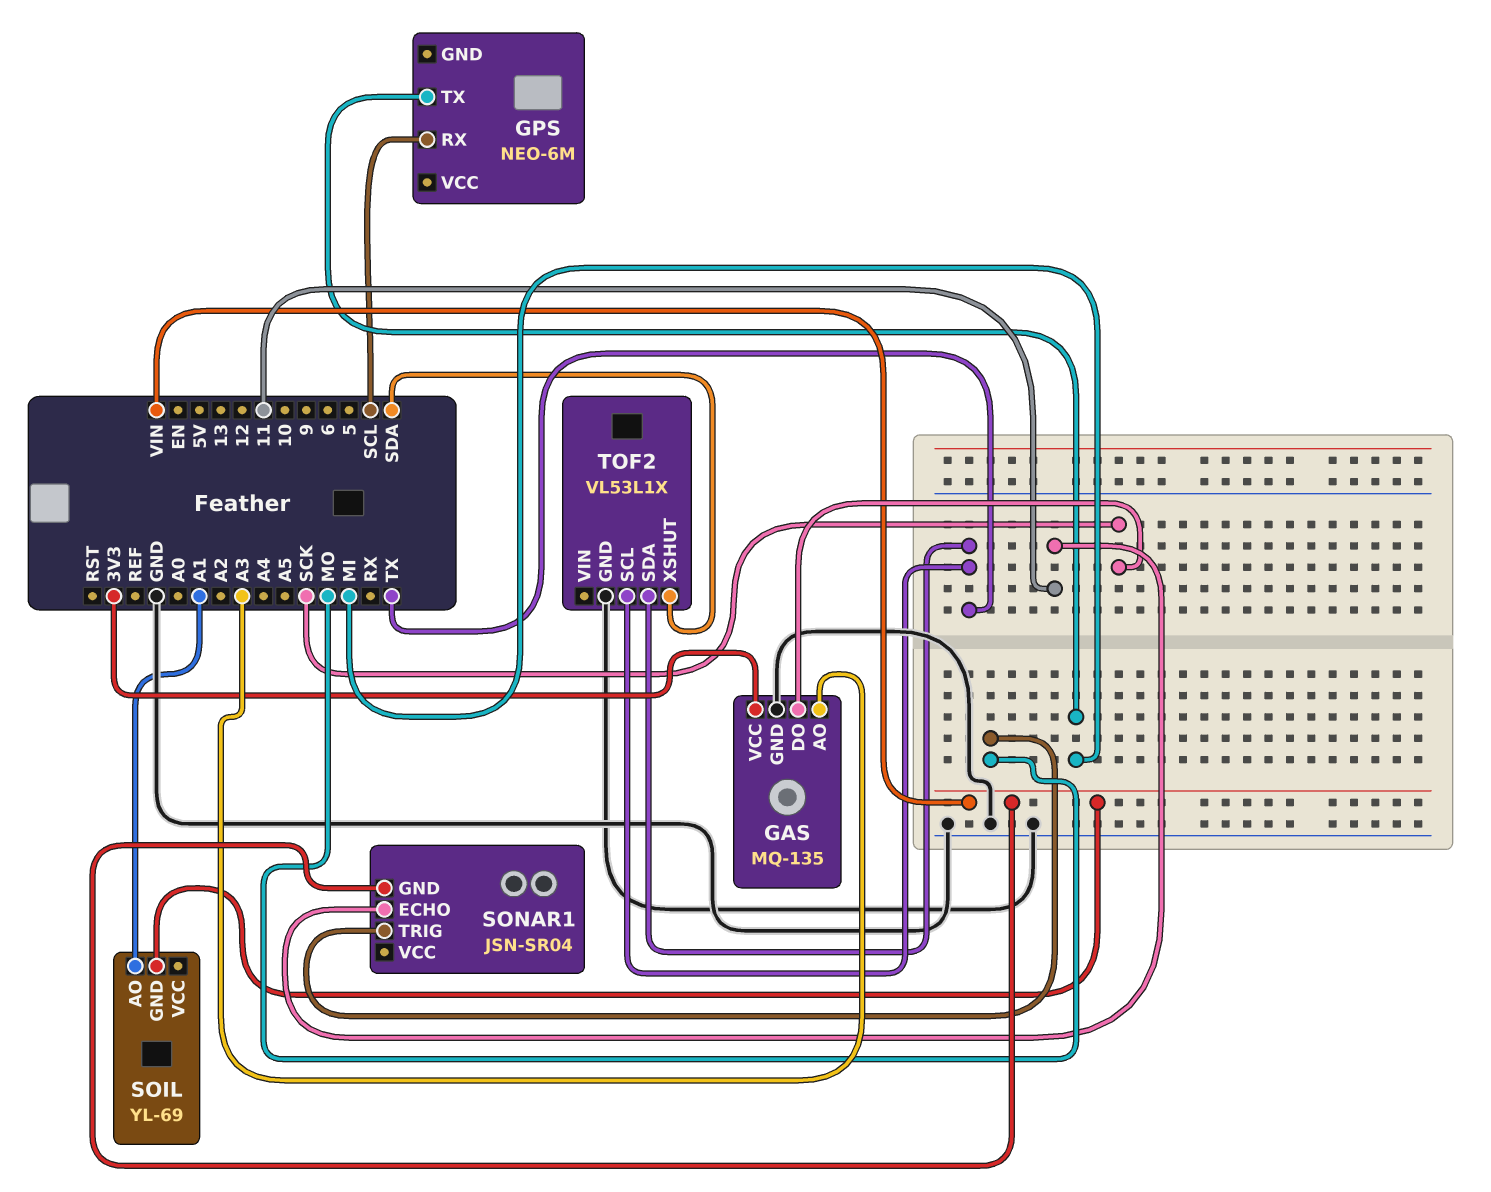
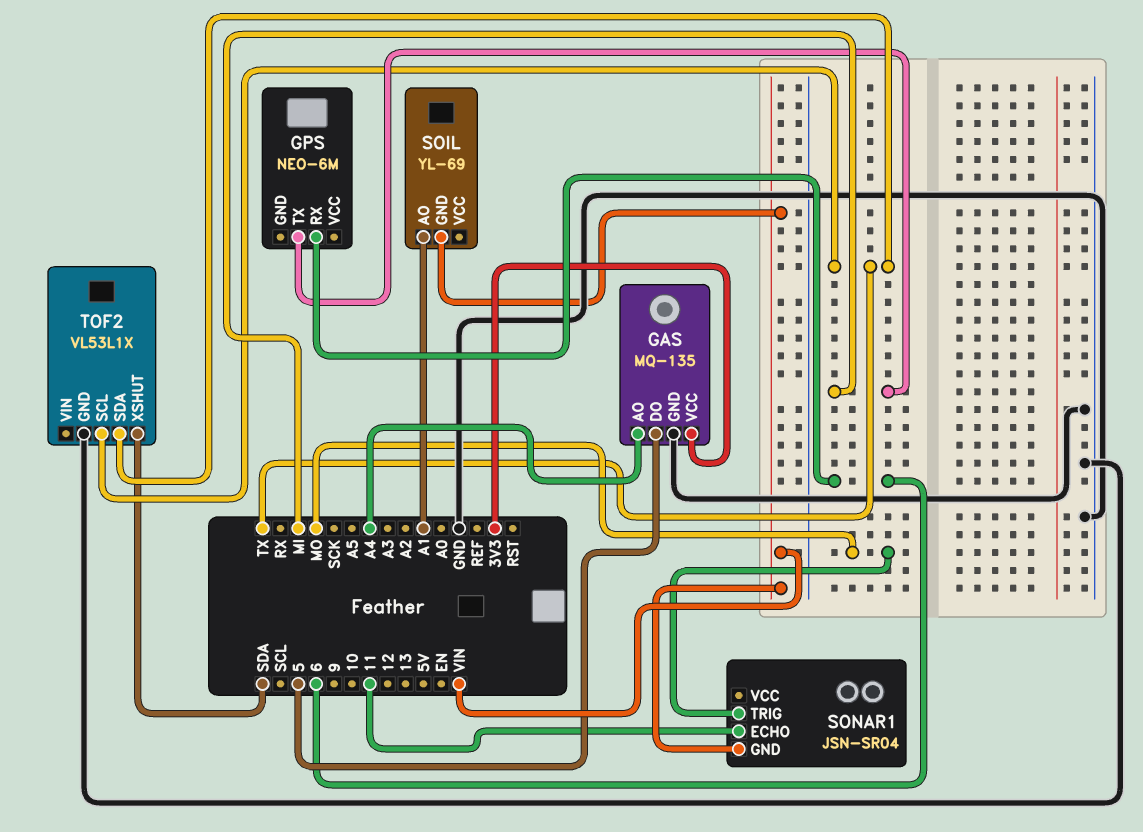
GAS pin AO: A3 -> A4
GAS pin DO: SCK -> 5
GPS pin RX: SCL -> 6

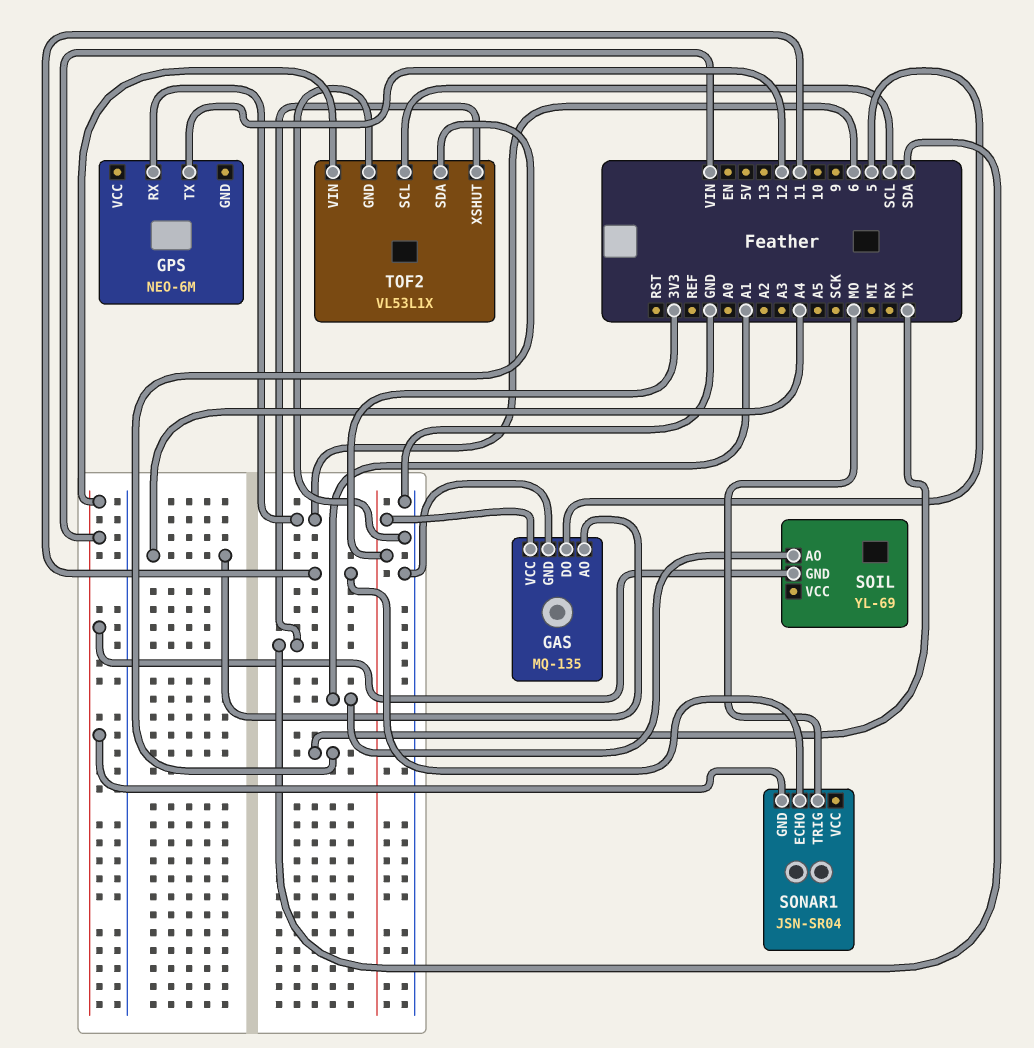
GPS pin TX: MI -> 12
TOF2 pin SCL: TX -> SCL
TOF2 pin VIN: none -> VIN

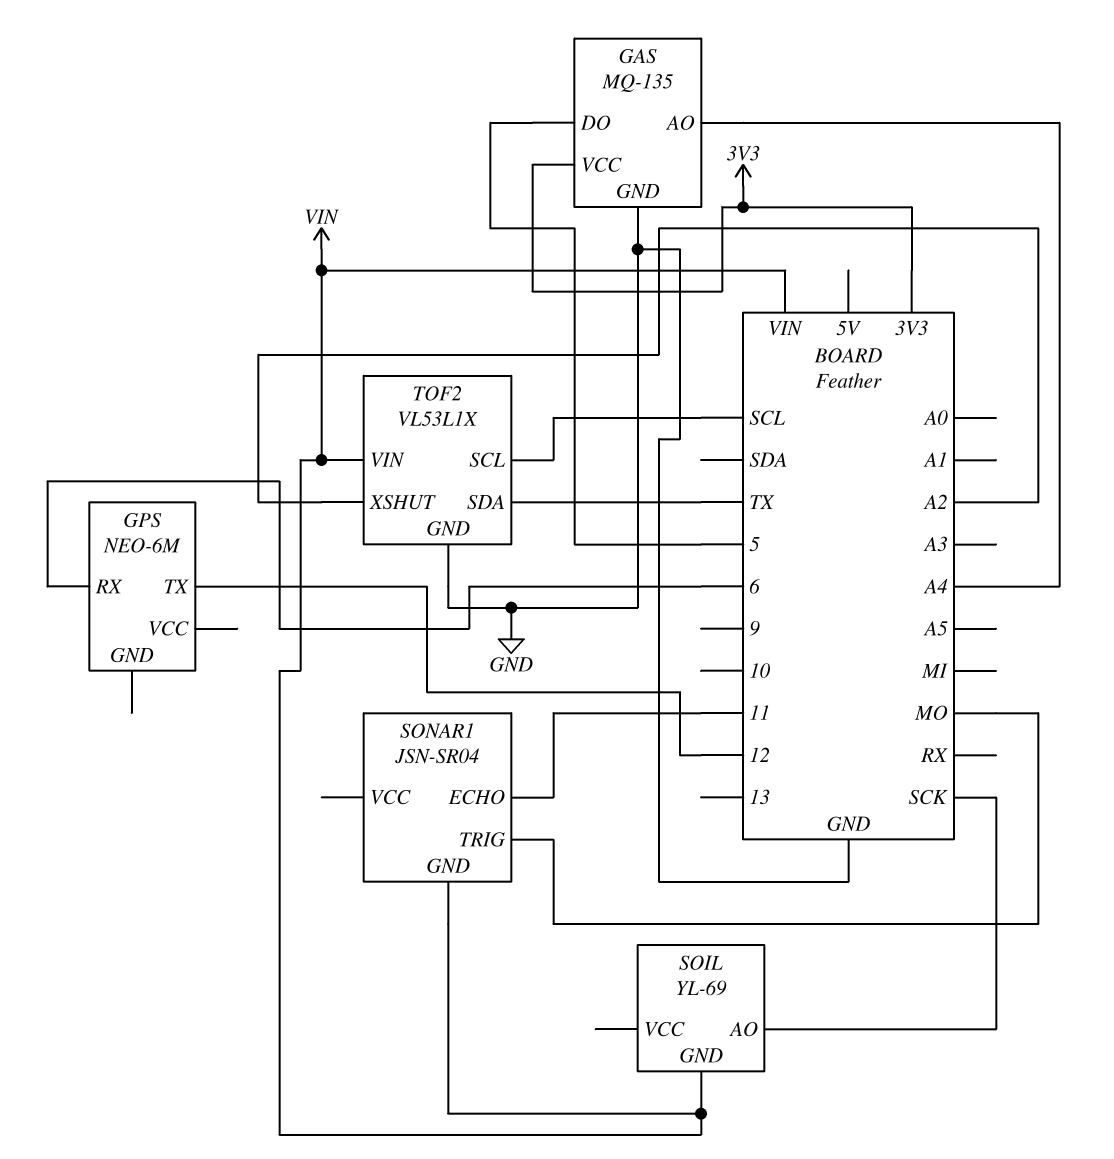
SOIL pin AO: A1 -> SCK
TOF2 pin XSHUT: SDA -> A2

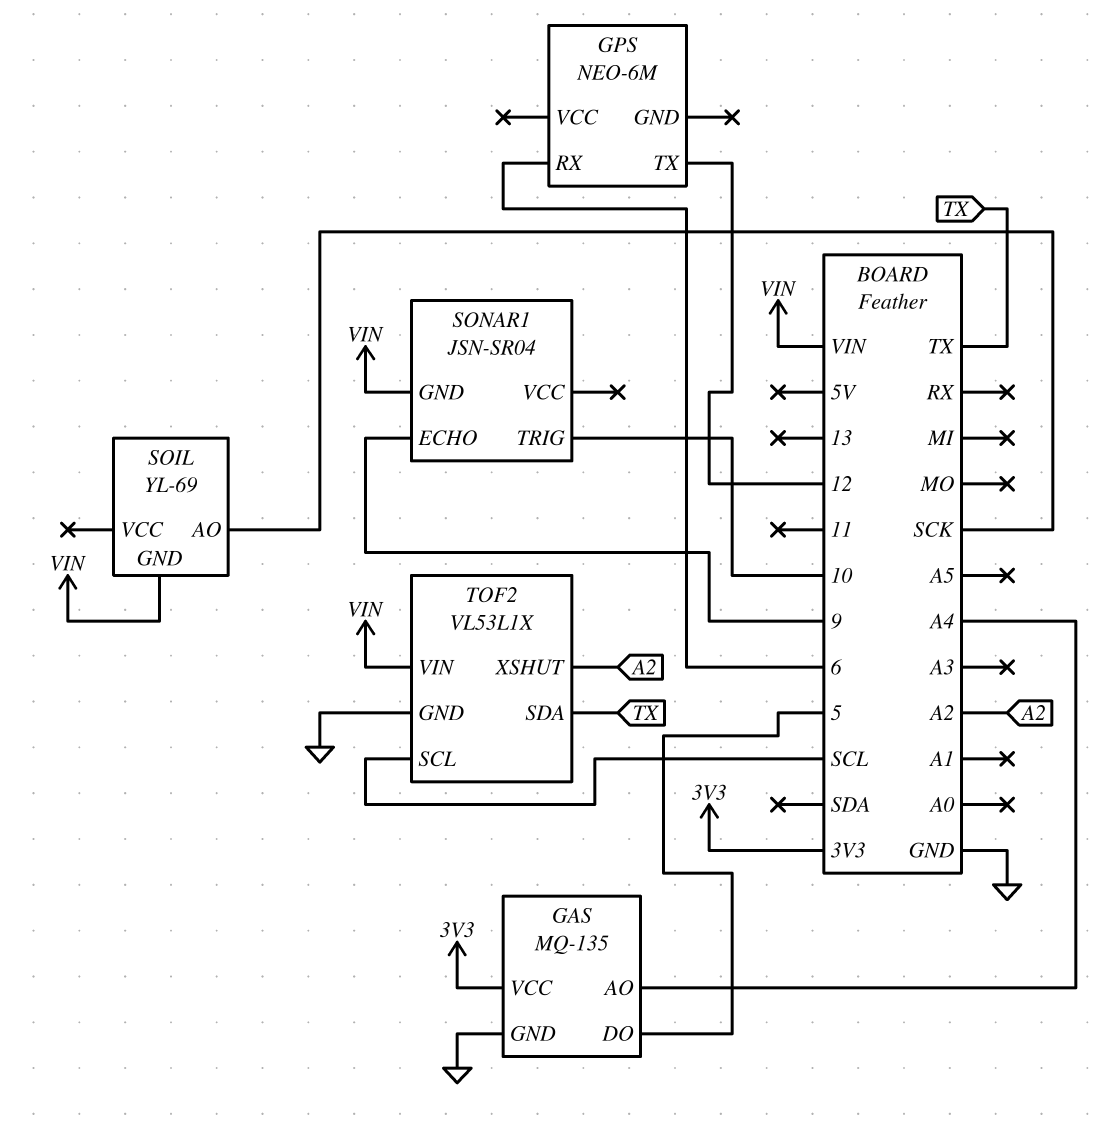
SONAR1 pin ECHO: 11 -> 9
SONAR1 pin TRIG: MO -> 10

